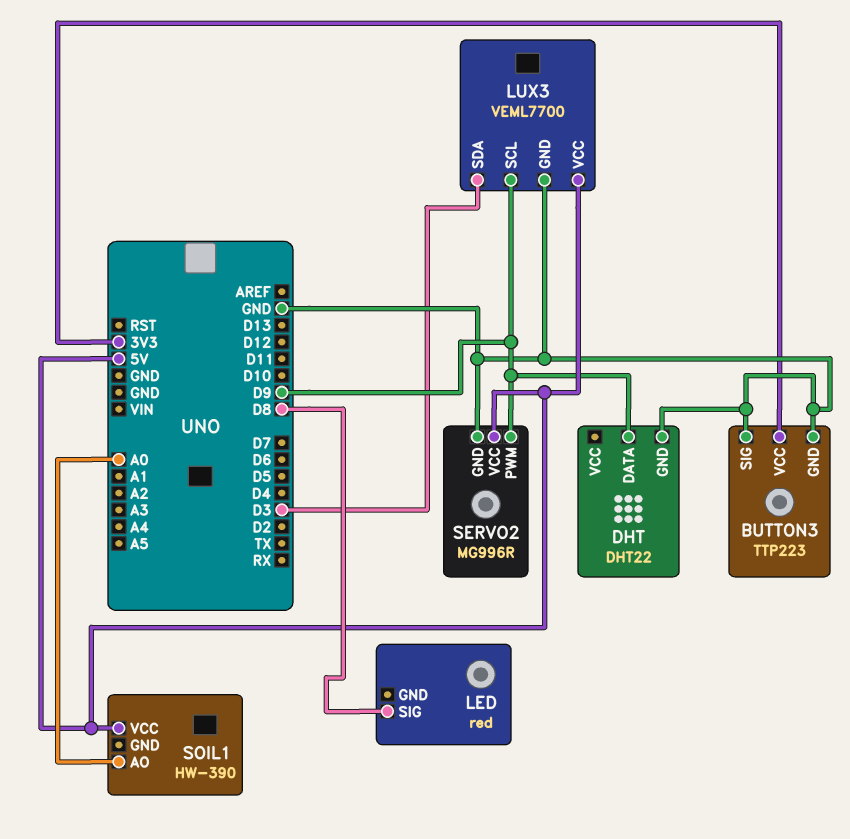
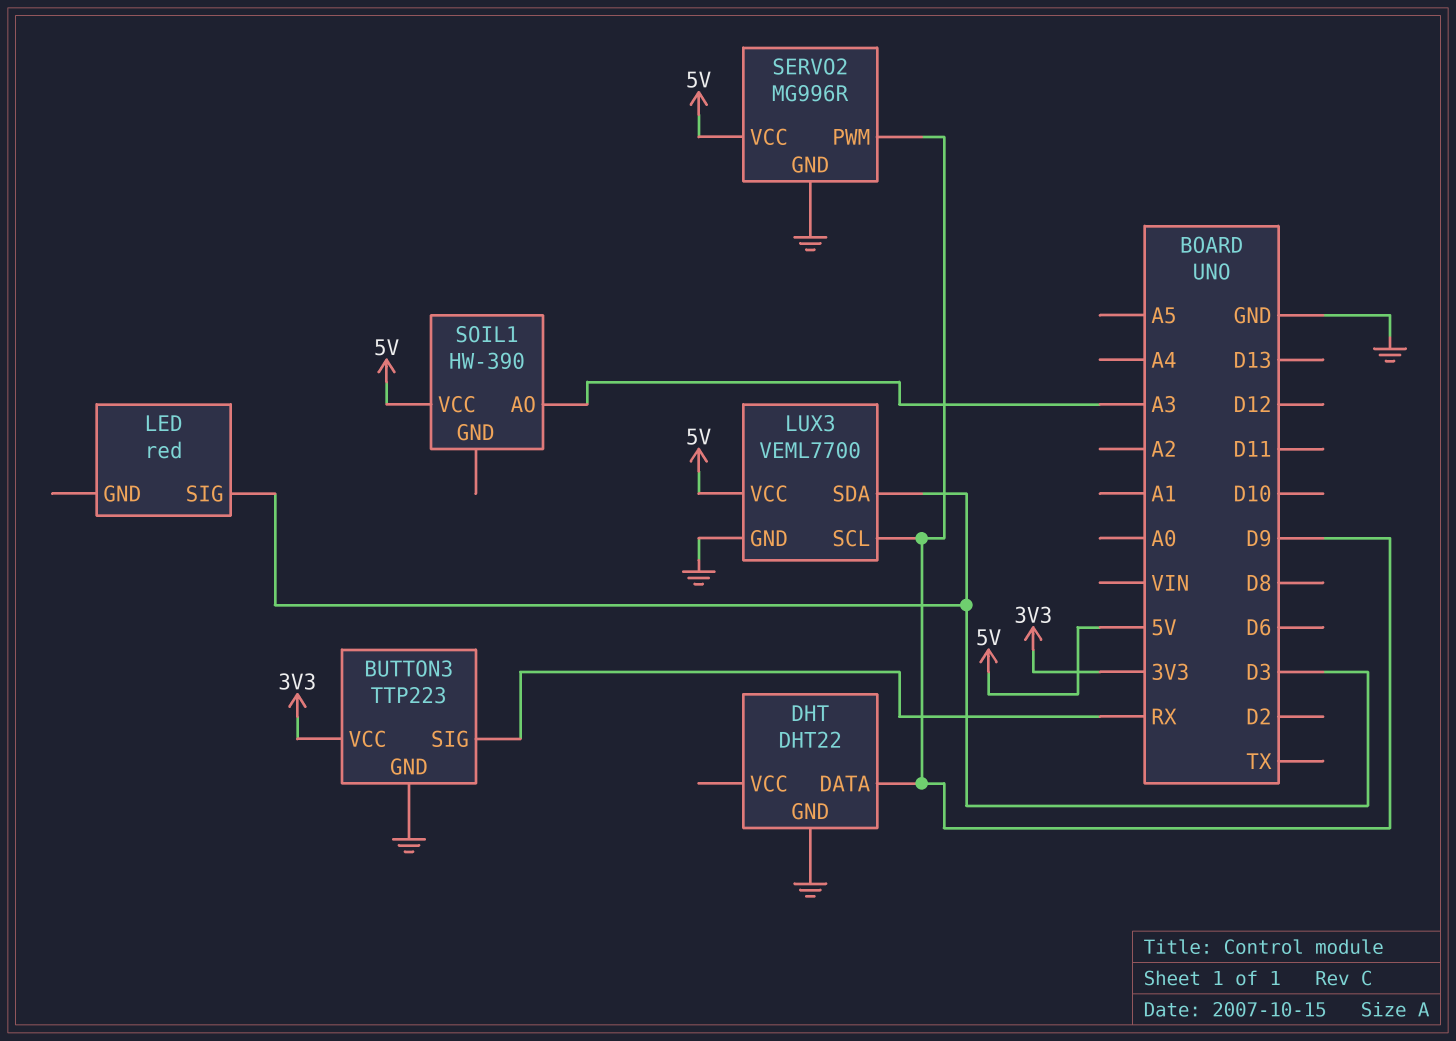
BUTTON3 pin SIG: GND -> RX
LED pin SIG: D8 -> D3
SOIL1 pin AO: A0 -> A3

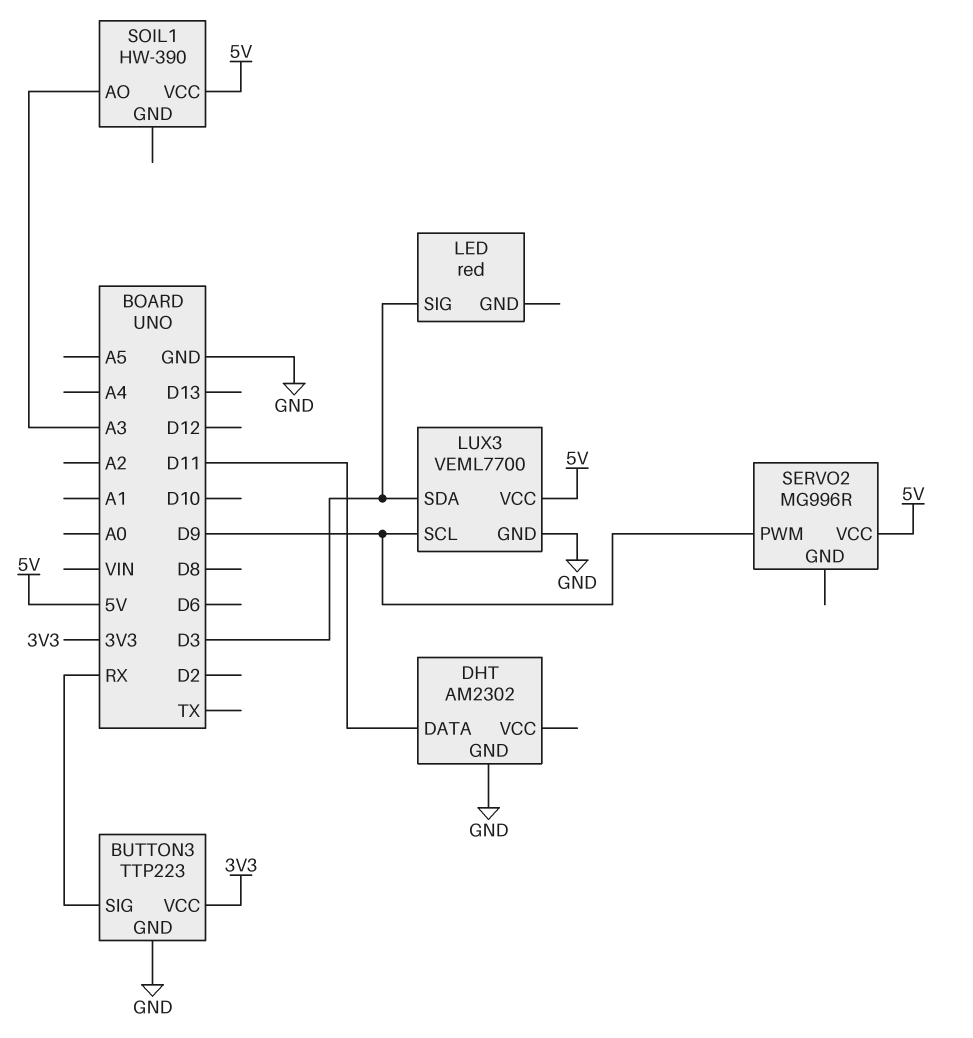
DHT: DHT22 -> AM2302
DHT pin DATA: D9 -> D11
SERVO2 pin GND: GND -> none

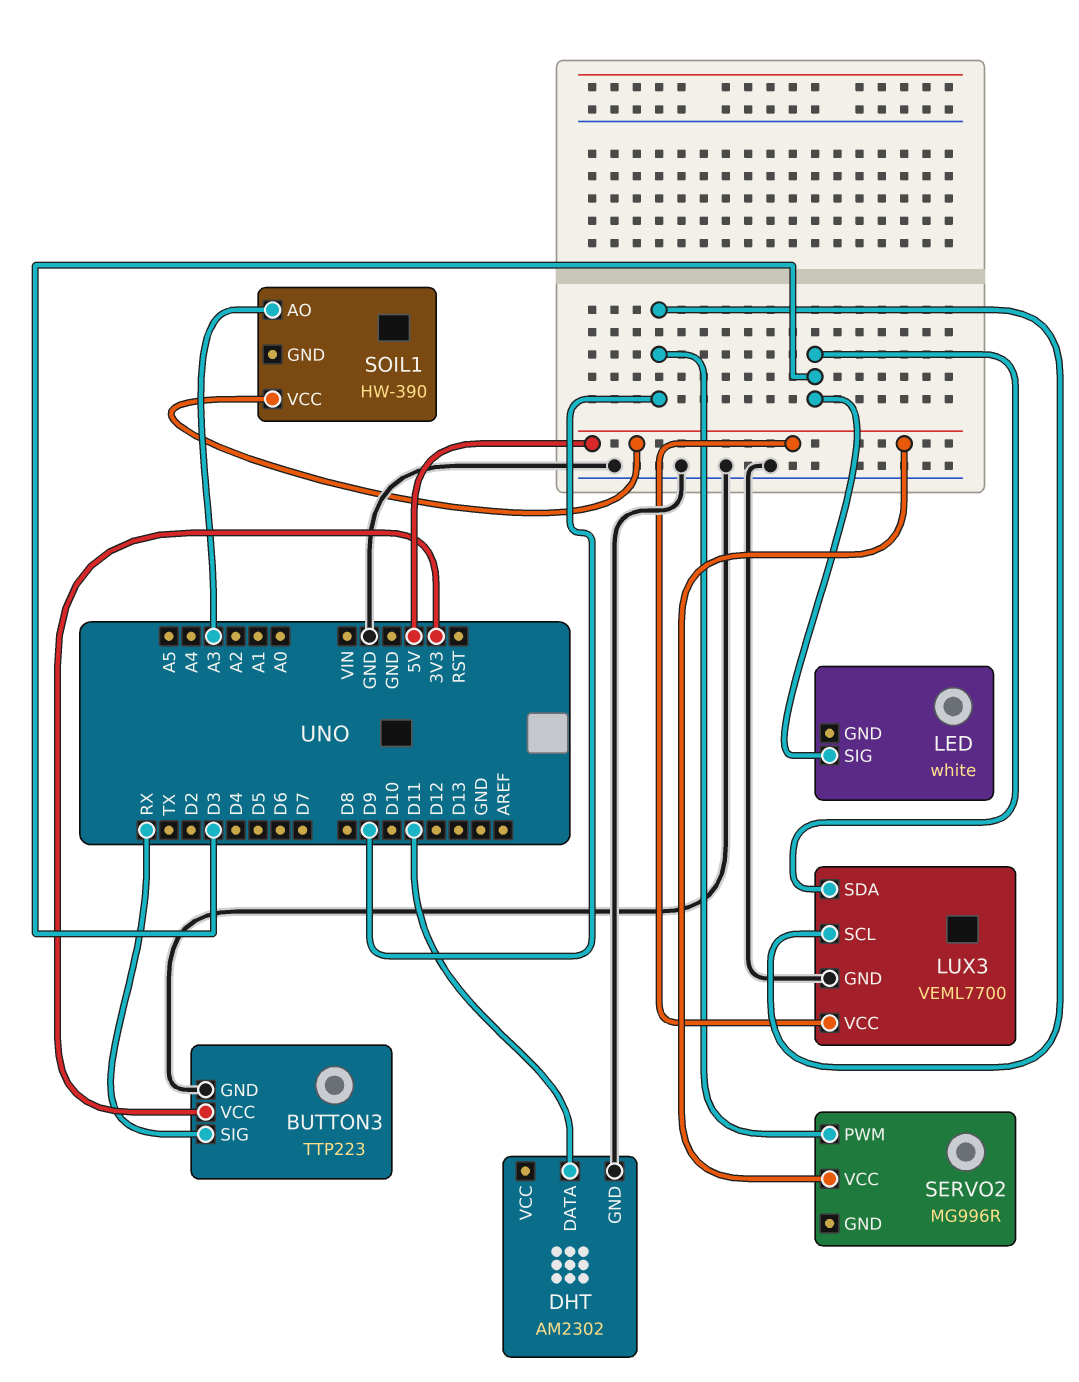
LED: red -> white

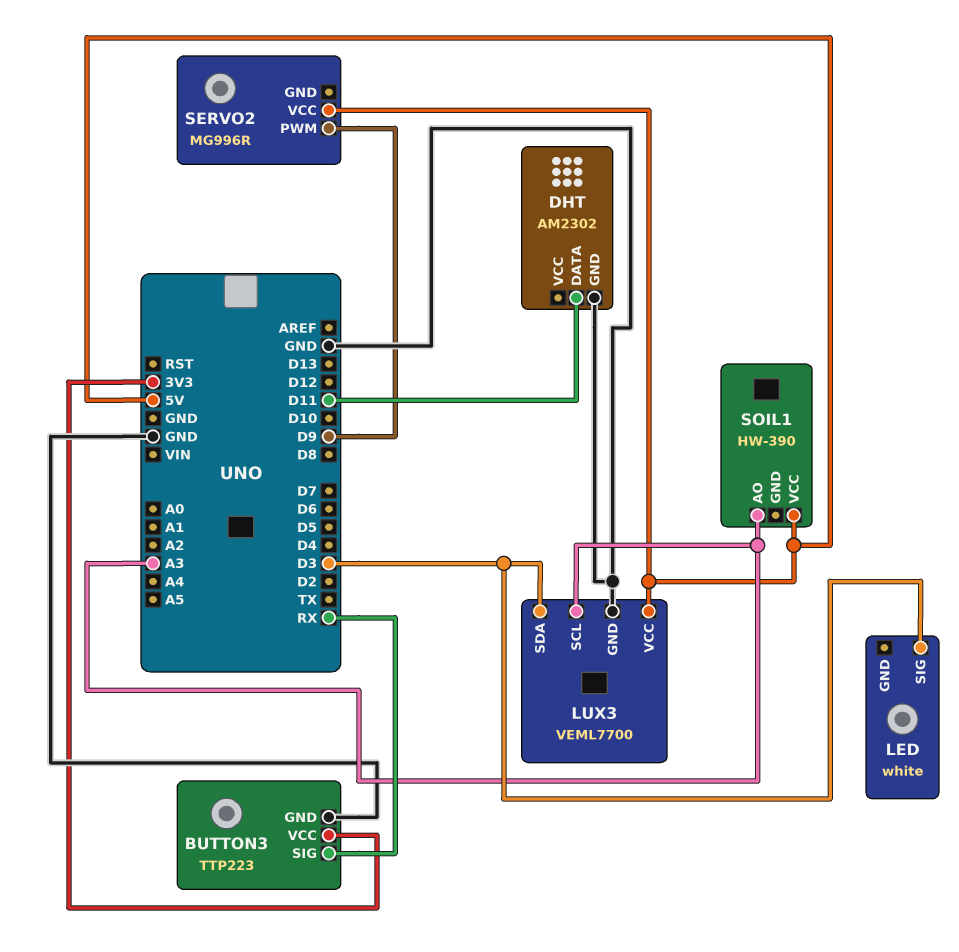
LUX3 pin SCL: D9 -> A3

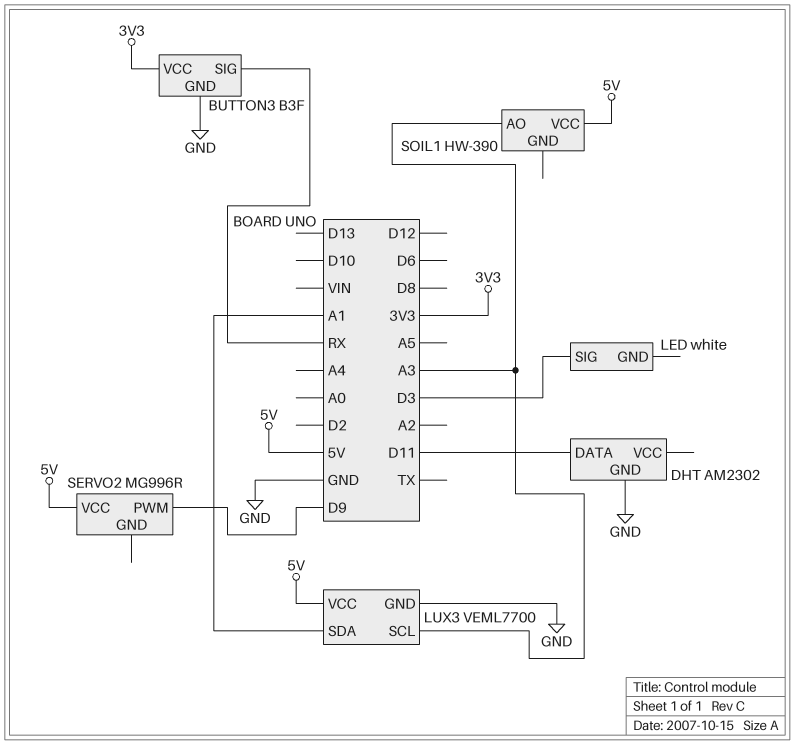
BUTTON3: TTP223 -> B3F
LUX3 pin SDA: D3 -> A1

